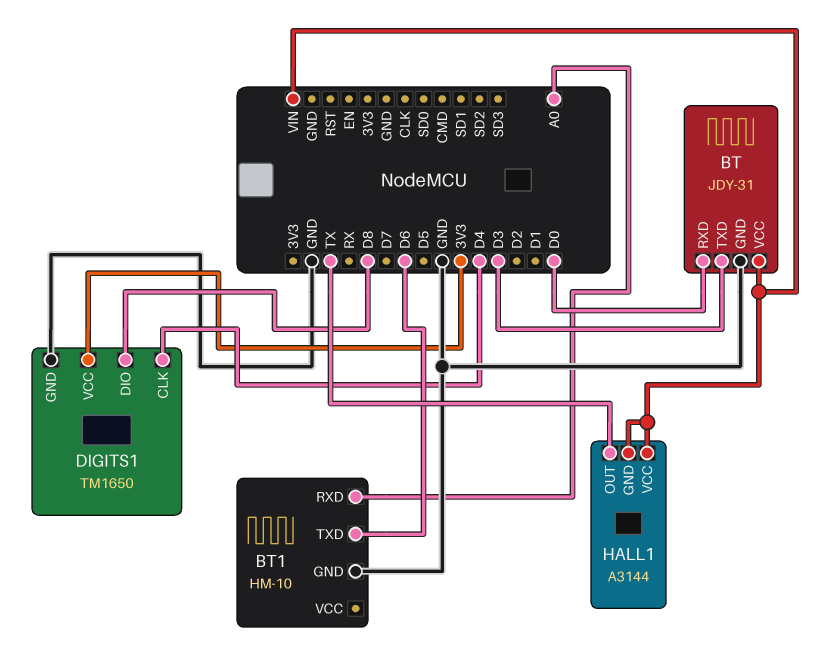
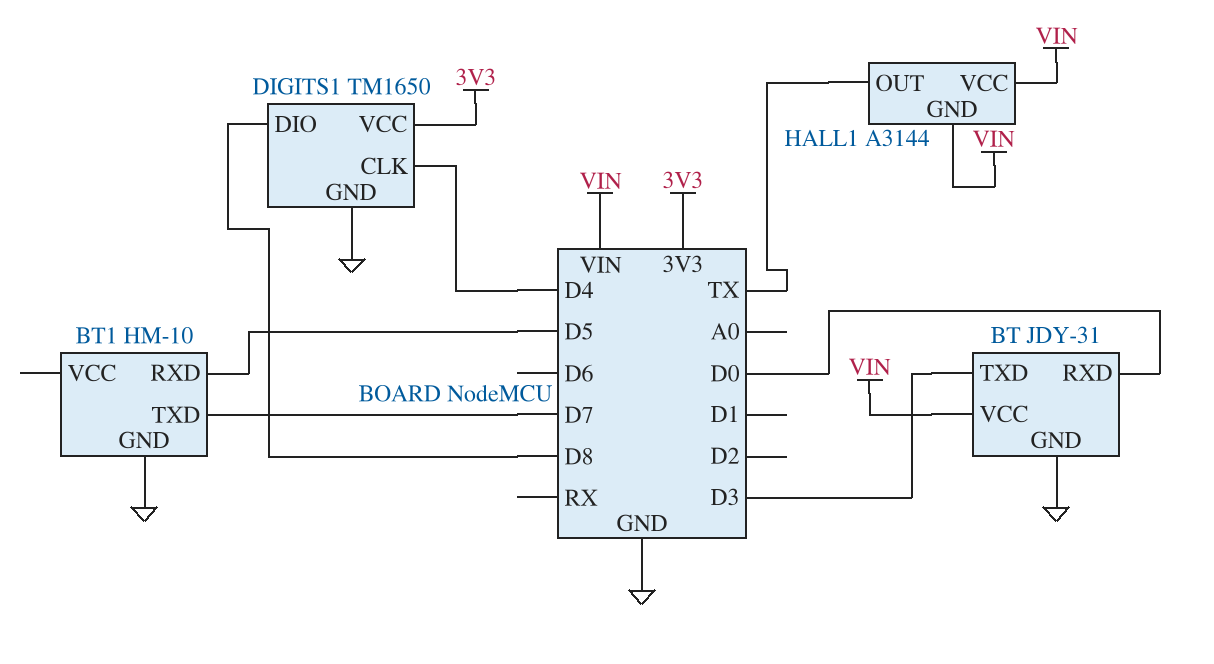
BT1 pin RXD: A0 -> D5
BT1 pin TXD: D6 -> D7

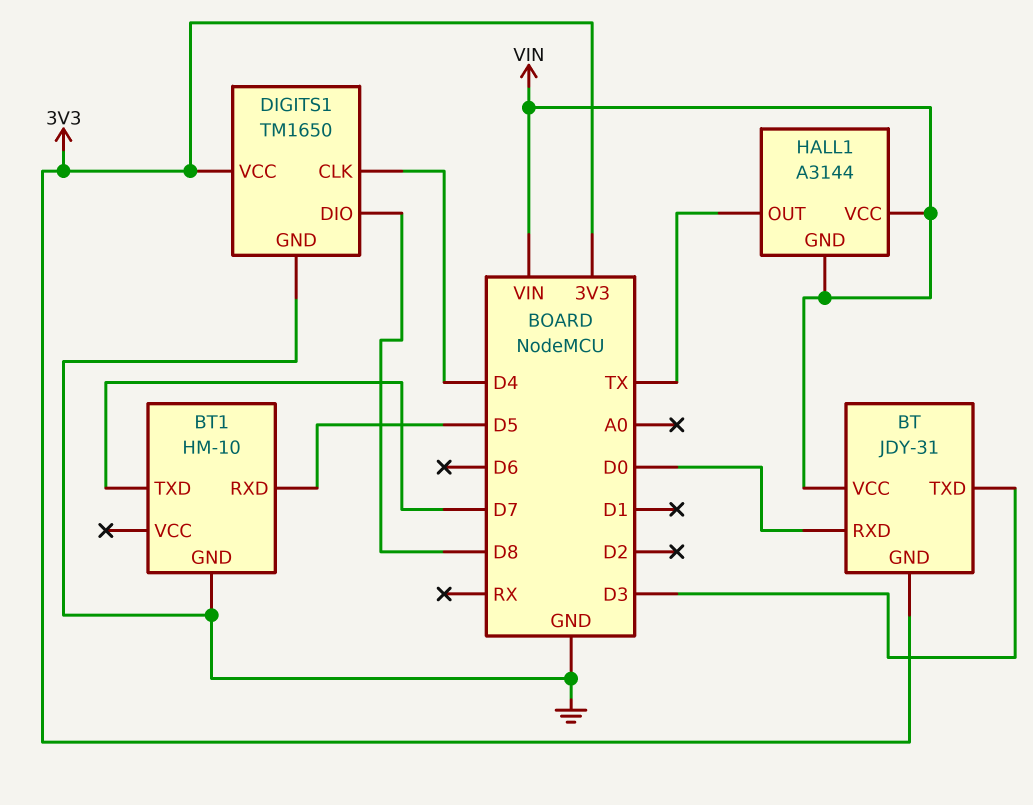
BT pin GND: GND -> 3V3

